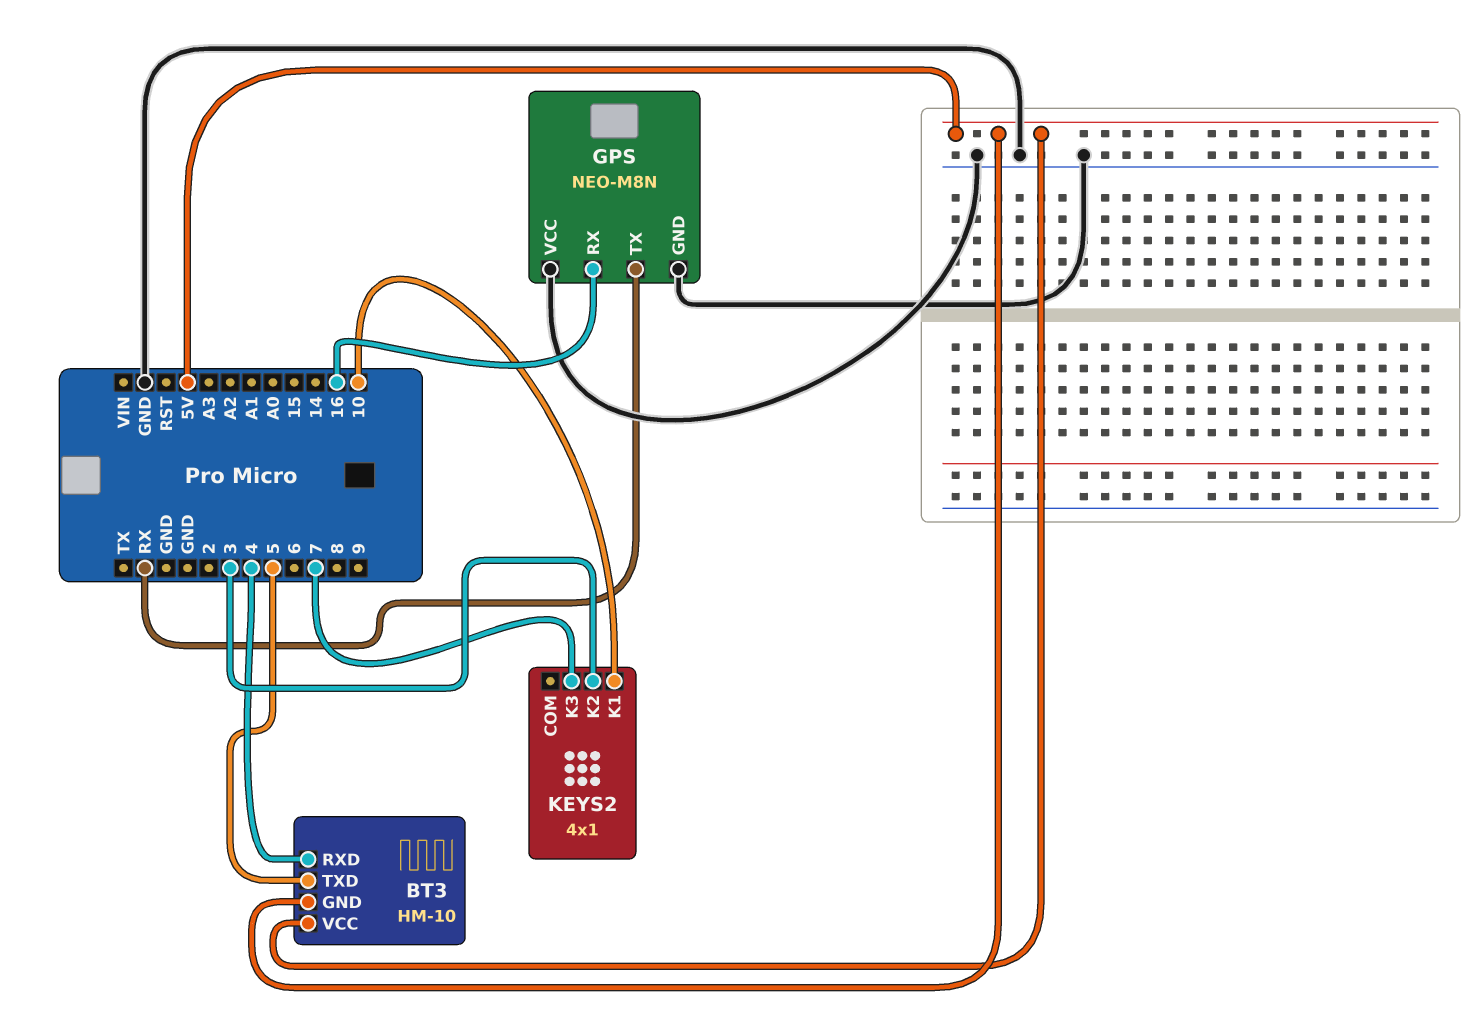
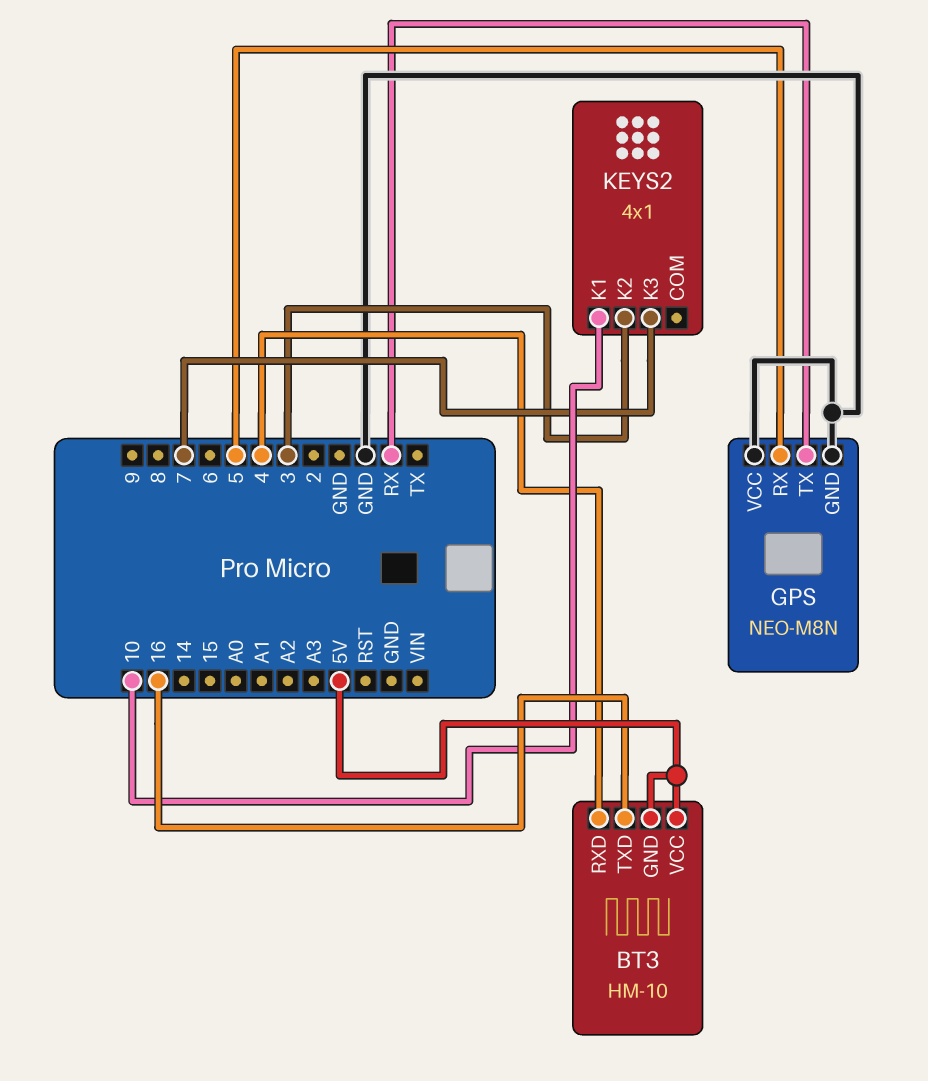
BT3 pin TXD: 5 -> 16
GPS pin RX: 16 -> 5

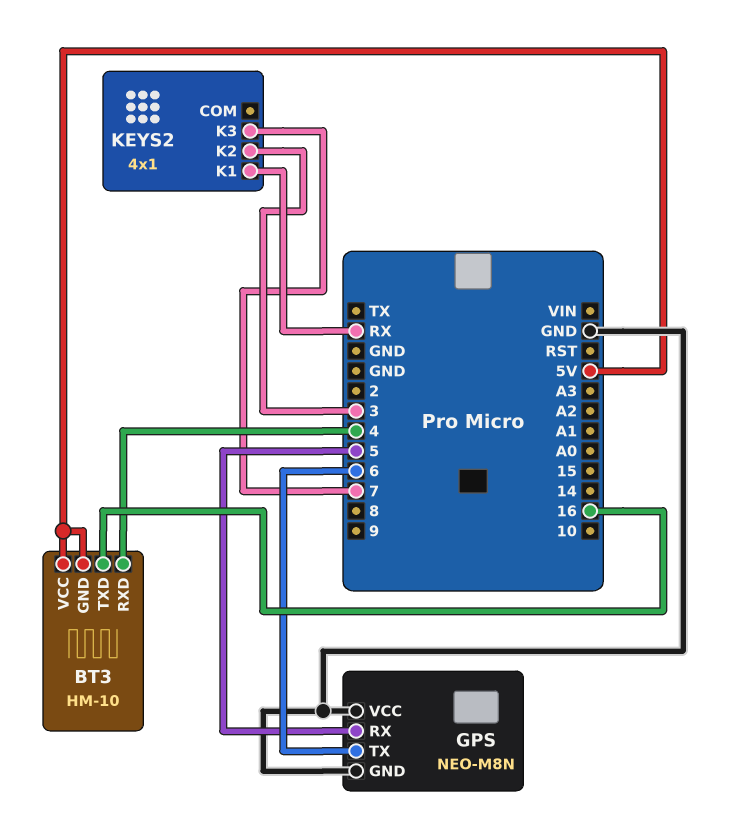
GPS pin TX: RX -> 6
KEYS2 pin K1: 10 -> RX

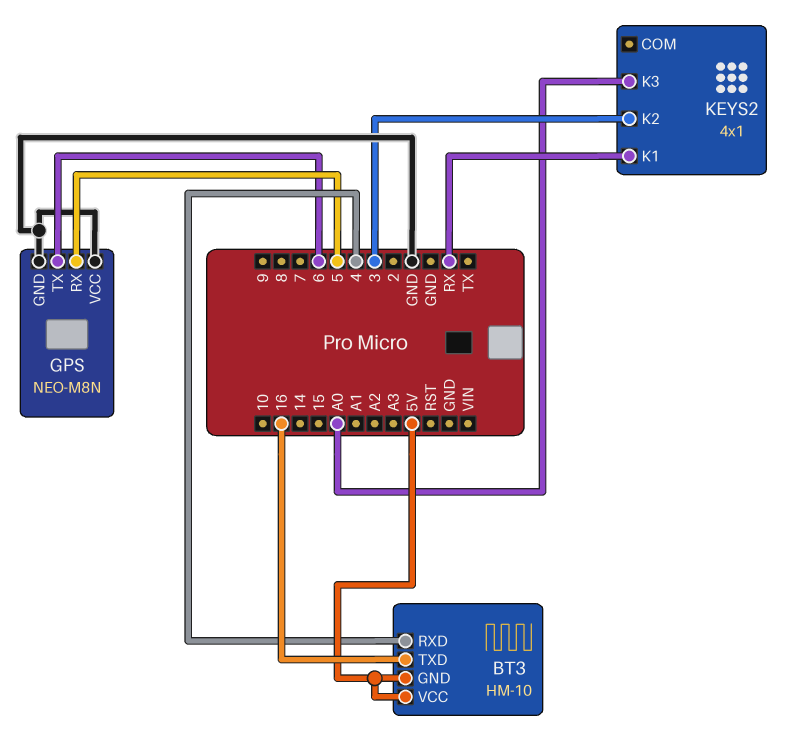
KEYS2 pin K3: 7 -> A0

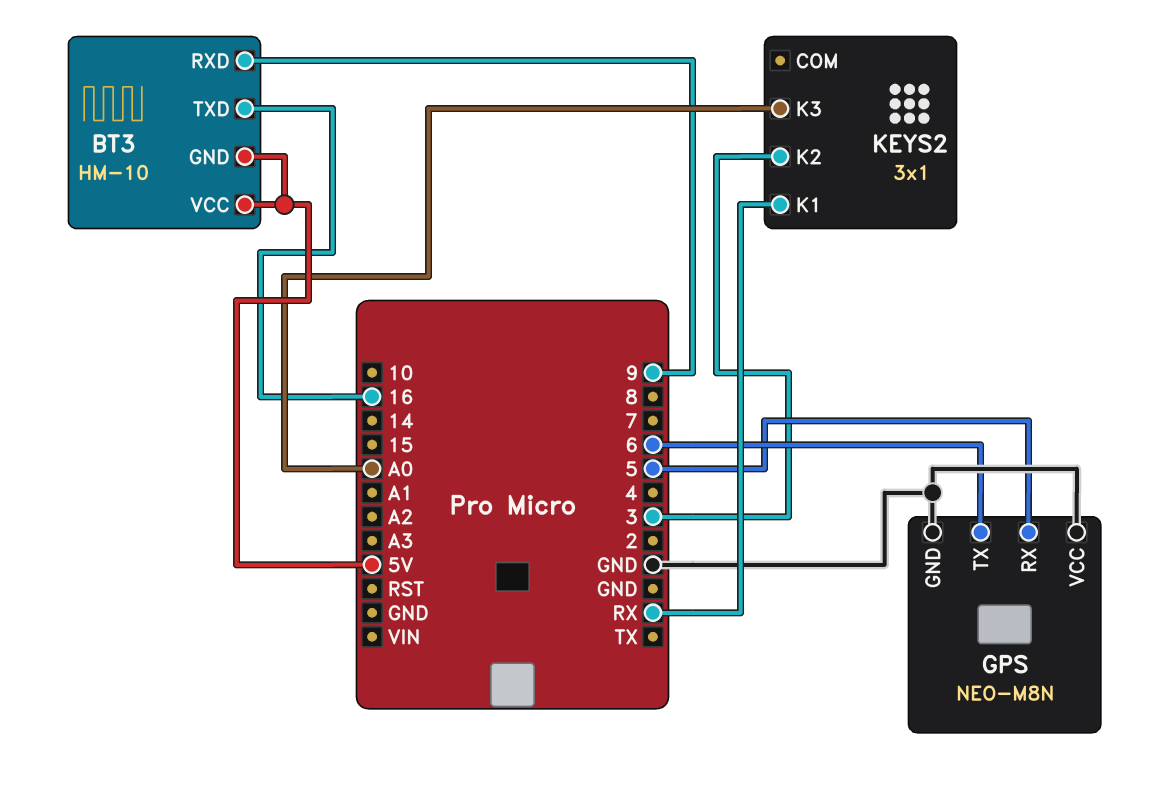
BT3 pin RXD: 4 -> 9
KEYS2: 4x1 -> 3x1

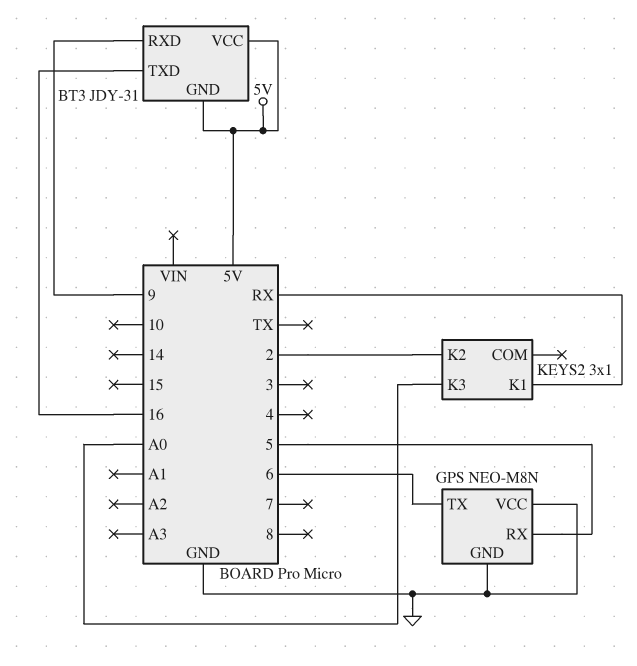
BT3: HM-10 -> JDY-31
KEYS2 pin K2: 3 -> 2

